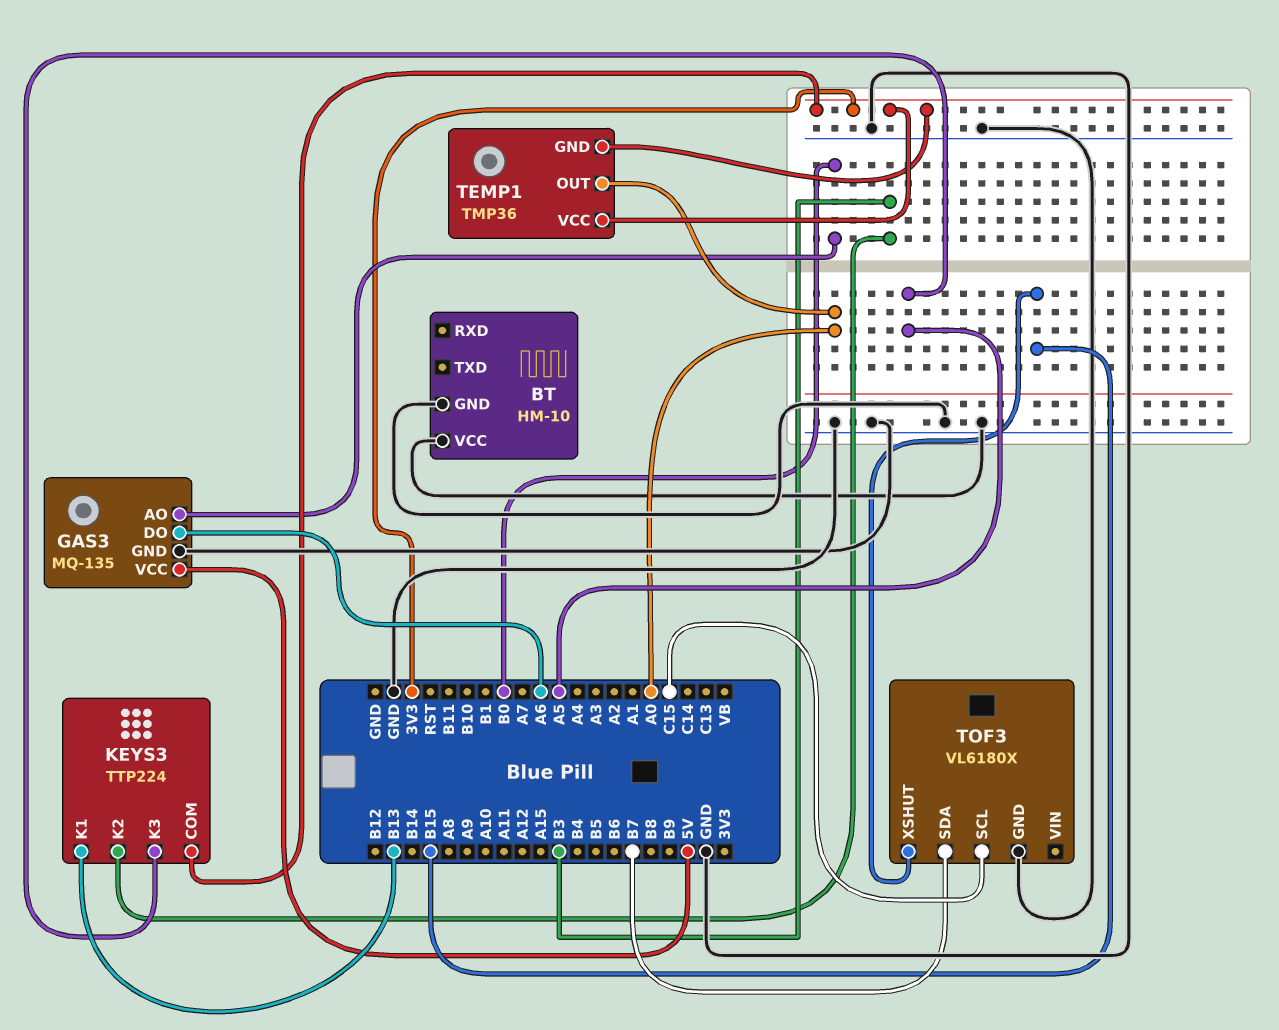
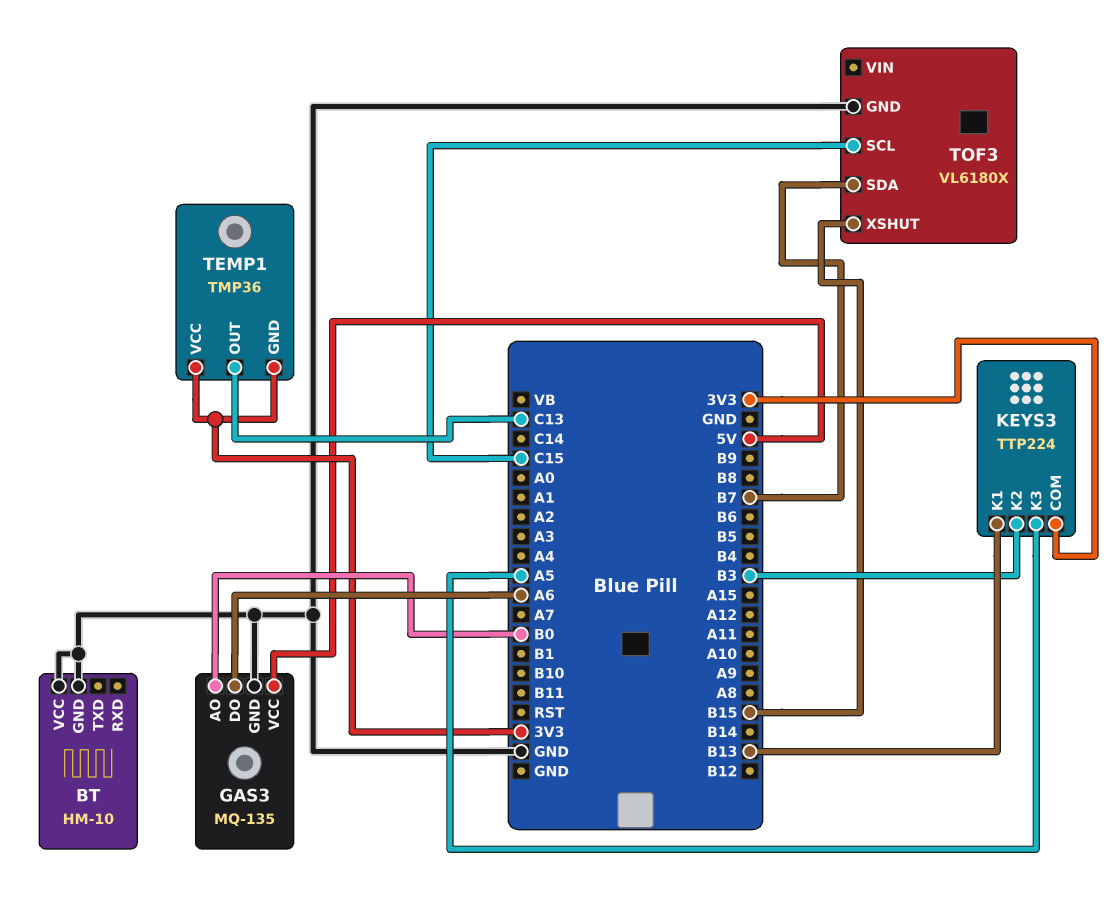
TEMP1 pin OUT: A0 -> C13

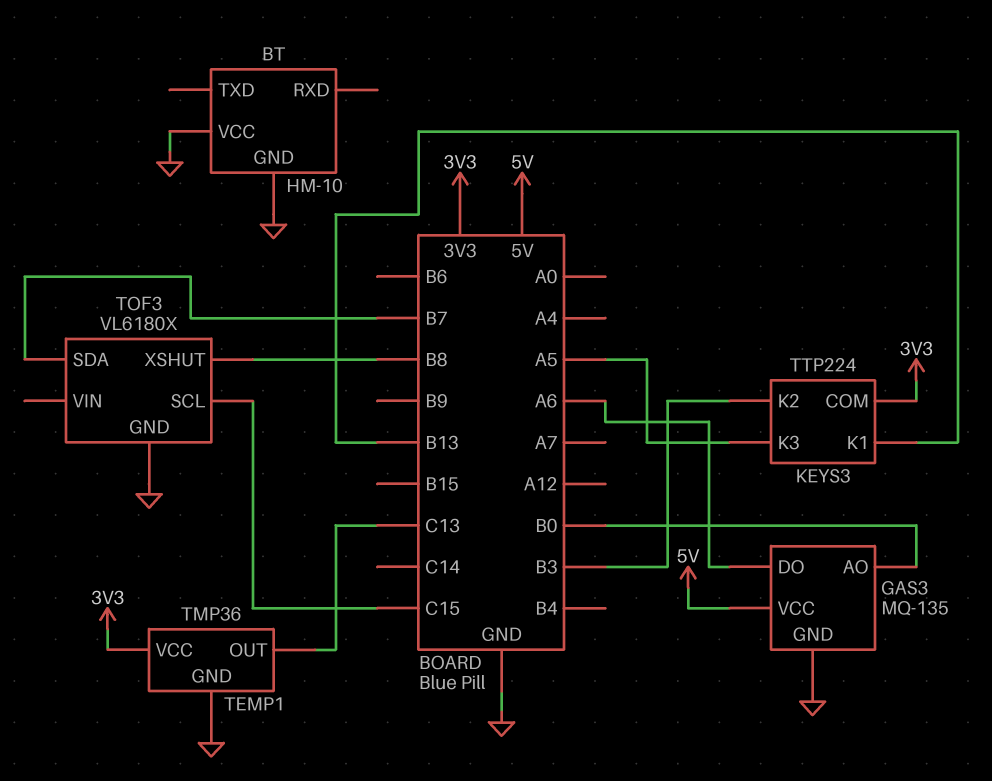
TEMP1 pin GND: 3V3 -> GND
TOF3 pin XSHUT: B15 -> B8

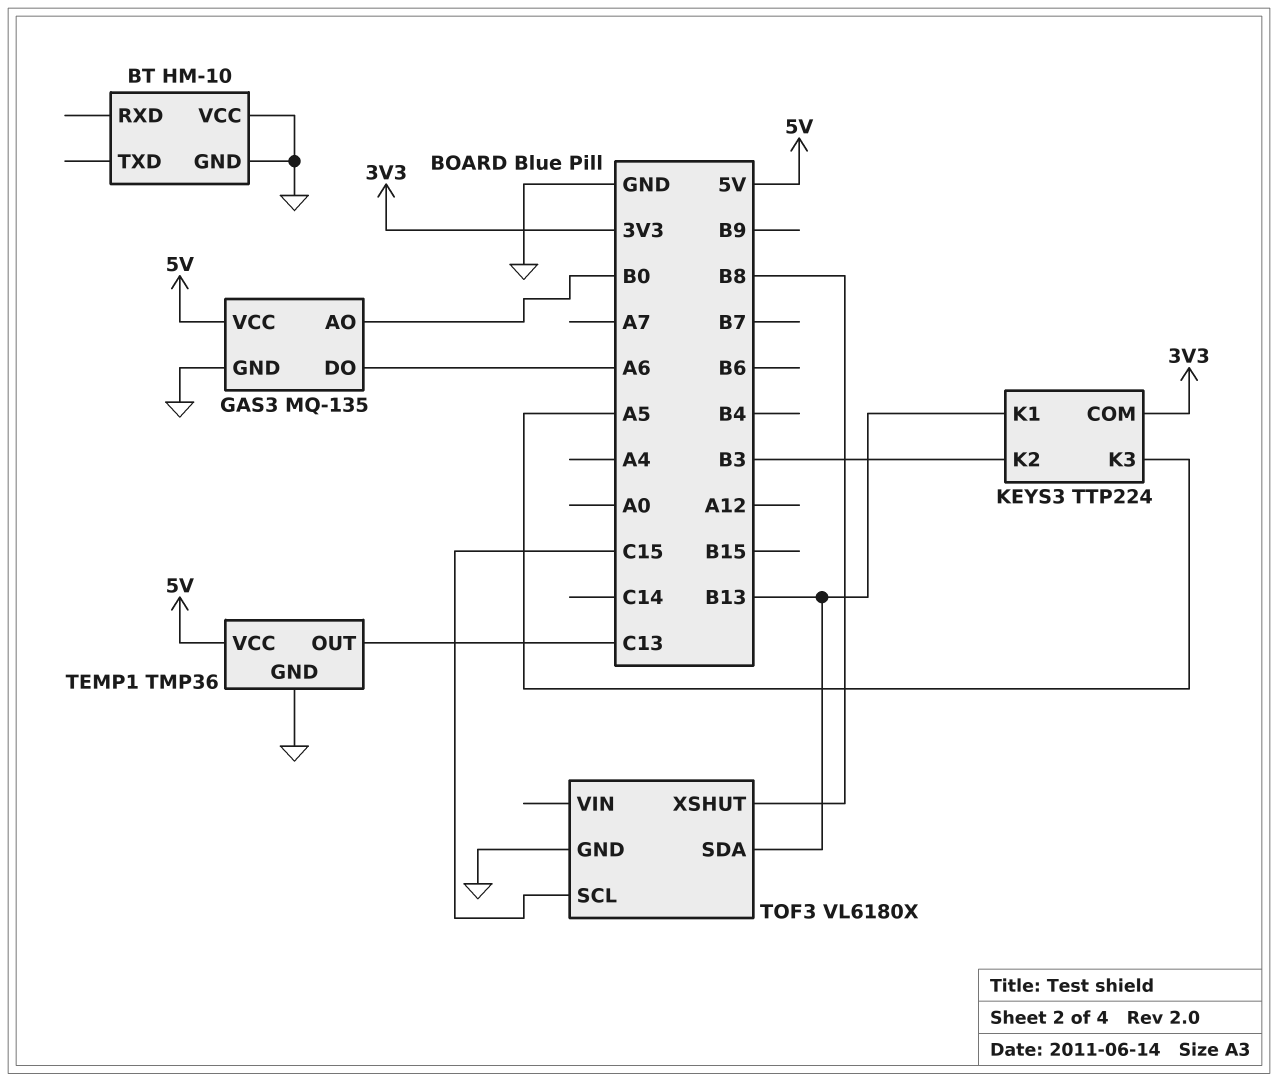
TEMP1 pin VCC: 3V3 -> 5V
TOF3 pin SDA: B7 -> B13

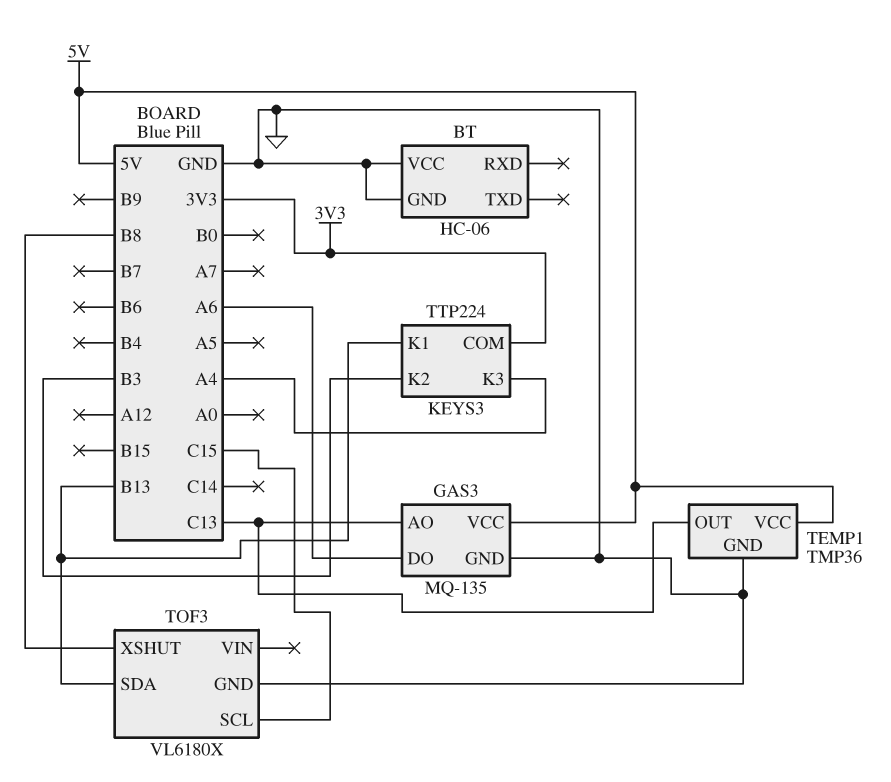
BT: HM-10 -> HC-06
GAS3 pin AO: B0 -> C13
KEYS3 pin K3: A5 -> A4

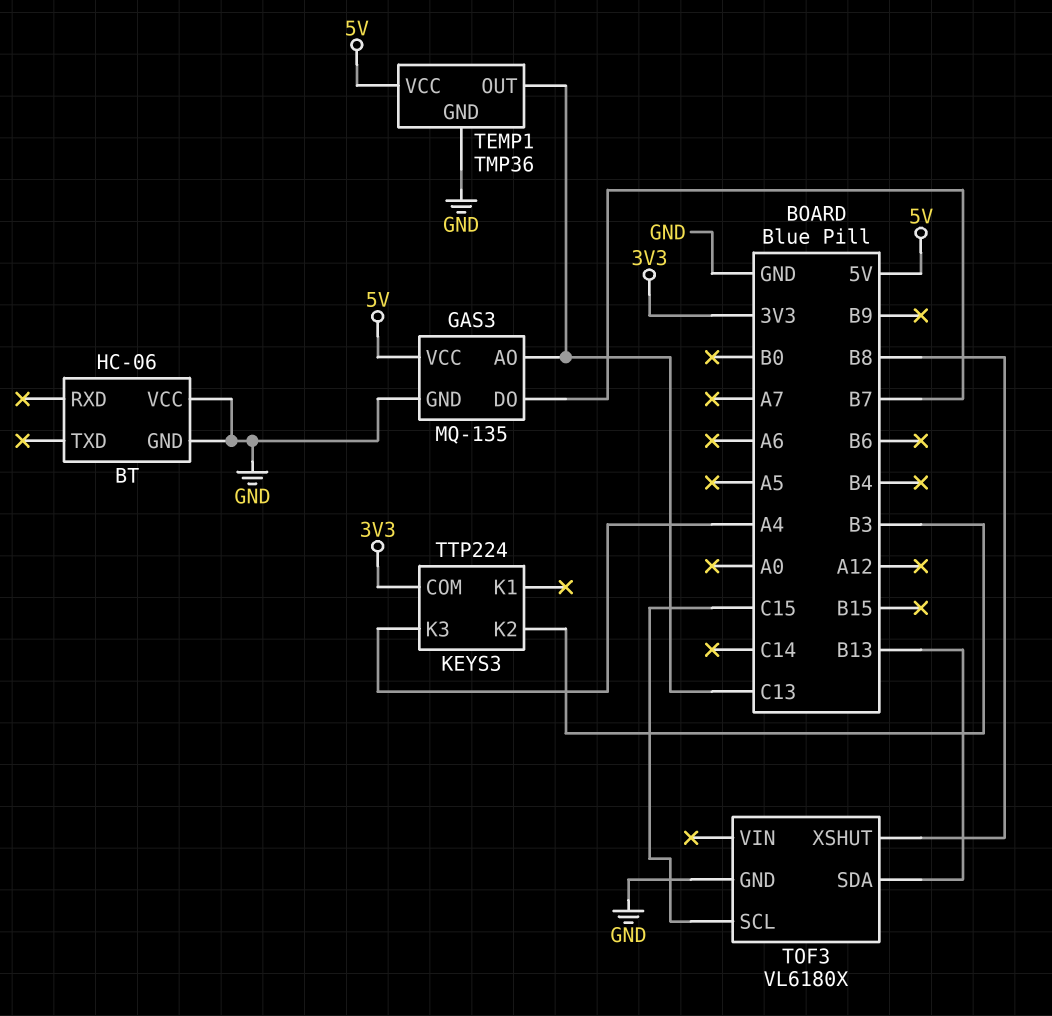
GAS3 pin DO: A6 -> B7
KEYS3 pin K1: B13 -> none

